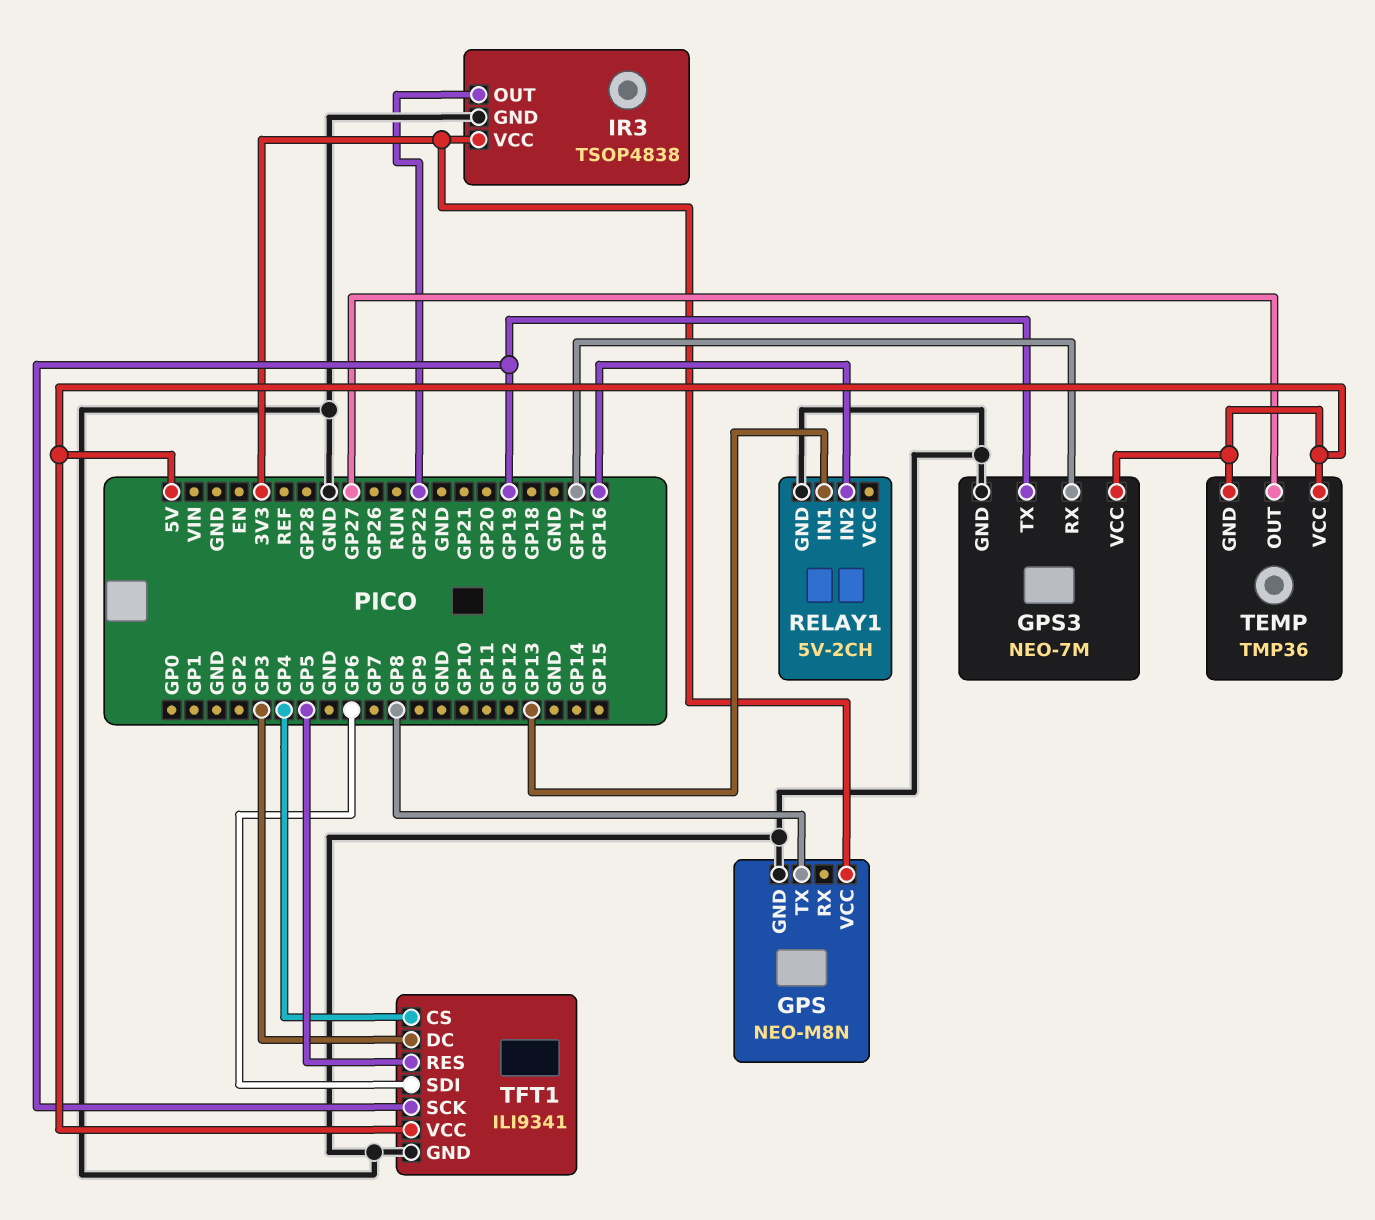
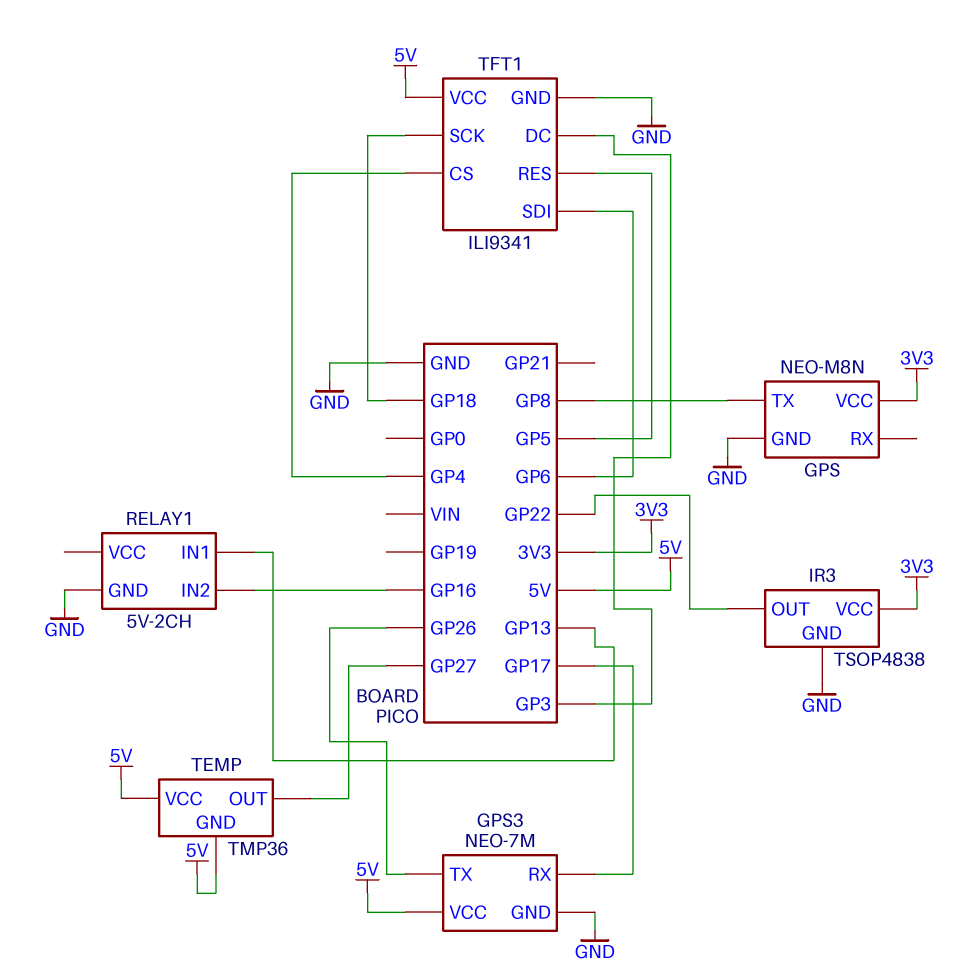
GPS3 pin TX: GP19 -> GP26
TFT1 pin SCK: GP19 -> GP18

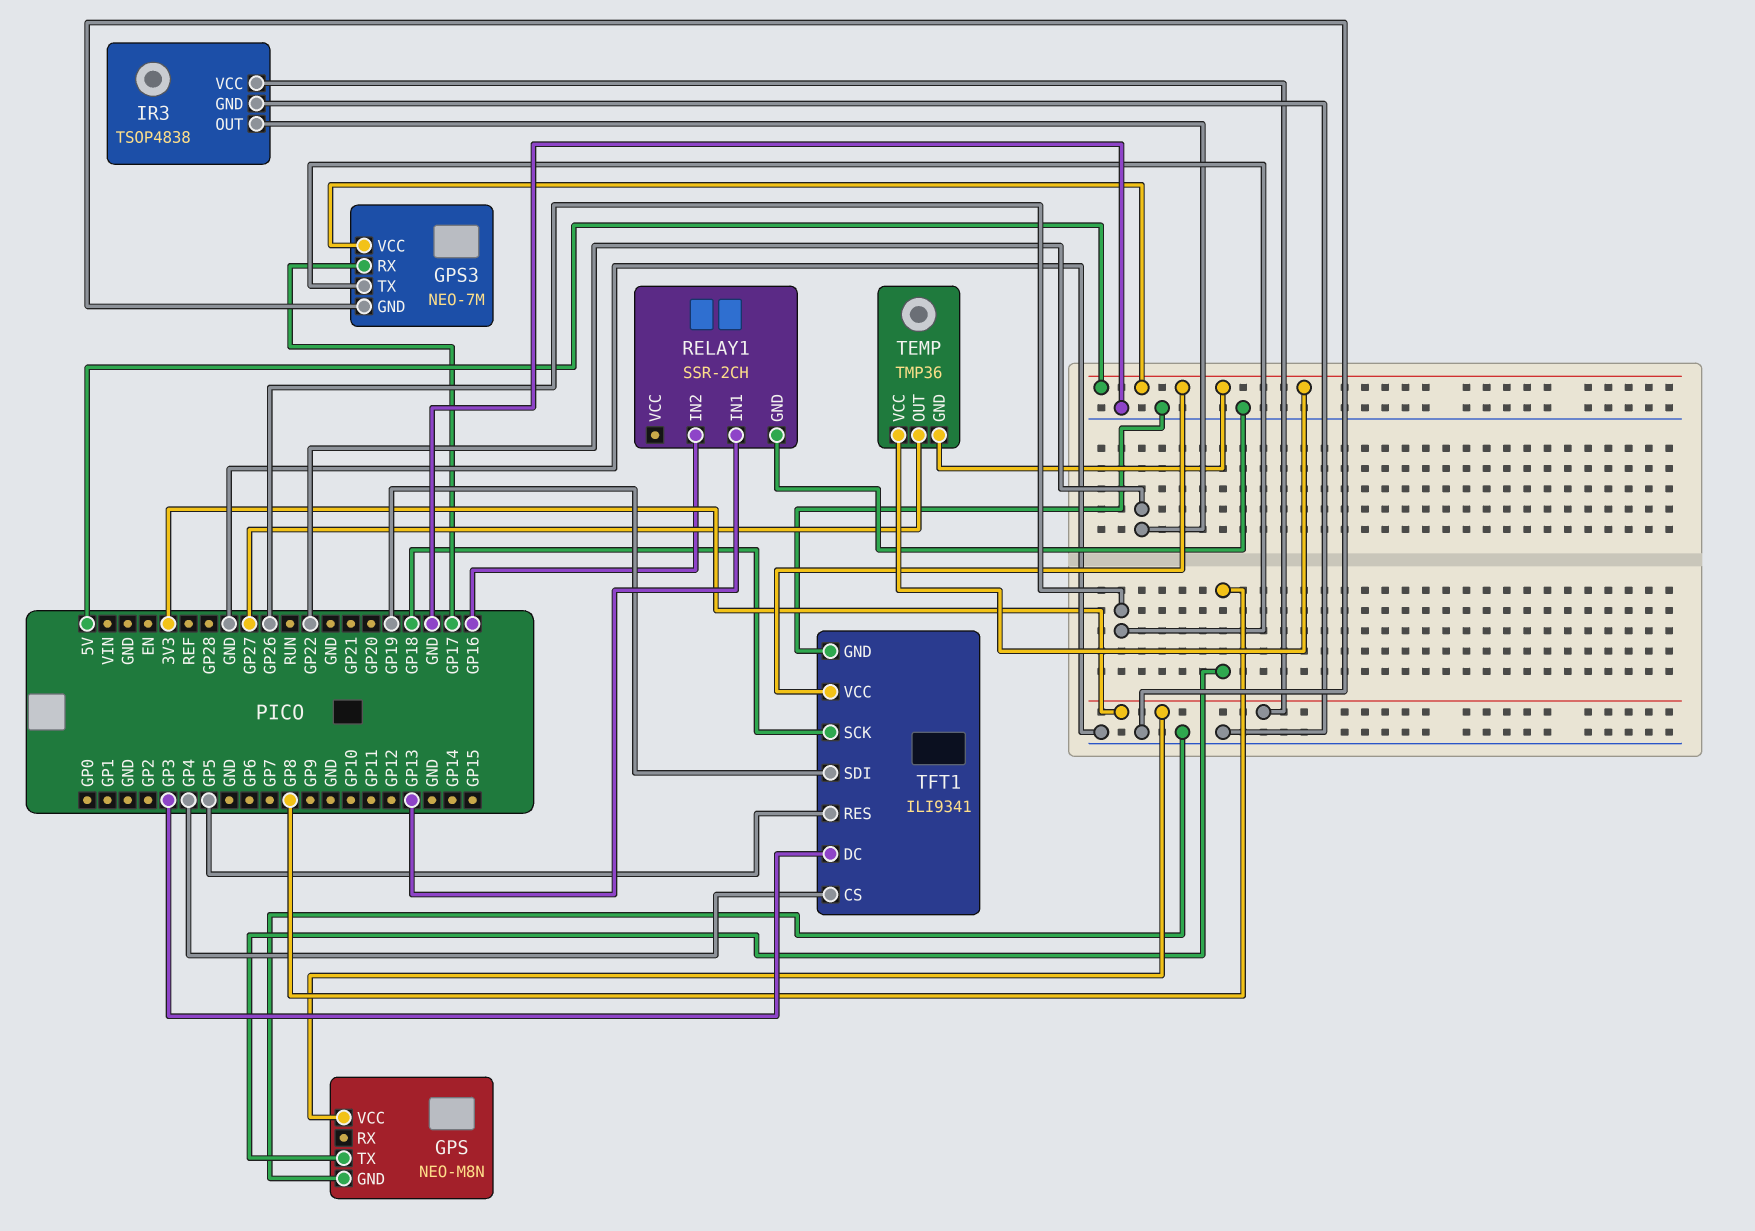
RELAY1: 5V-2CH -> SSR-2CH
TFT1 pin SDI: GP6 -> GP19

